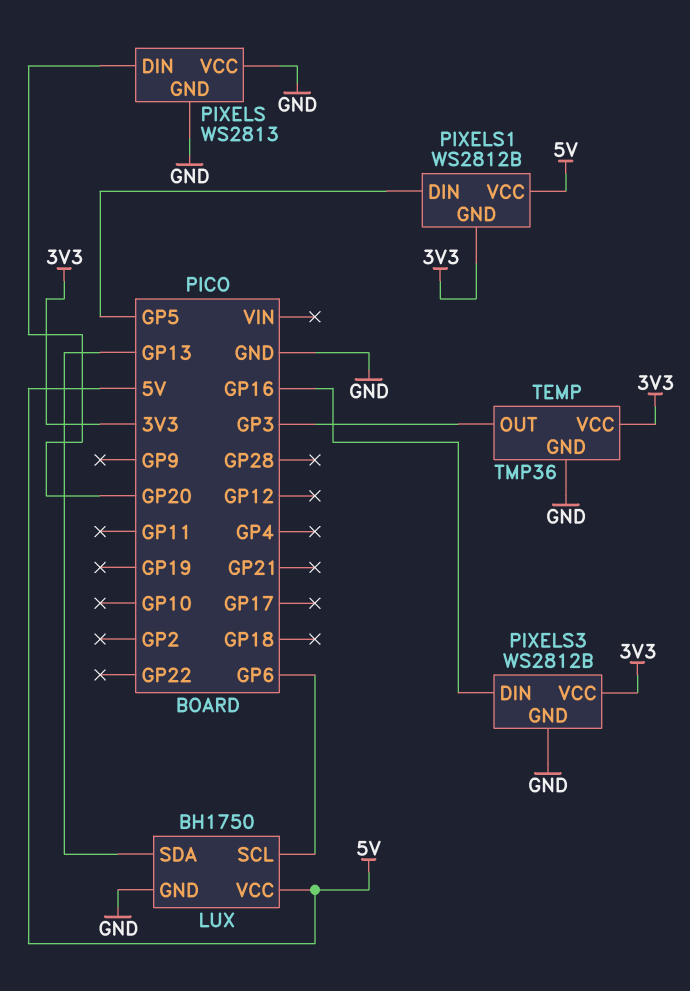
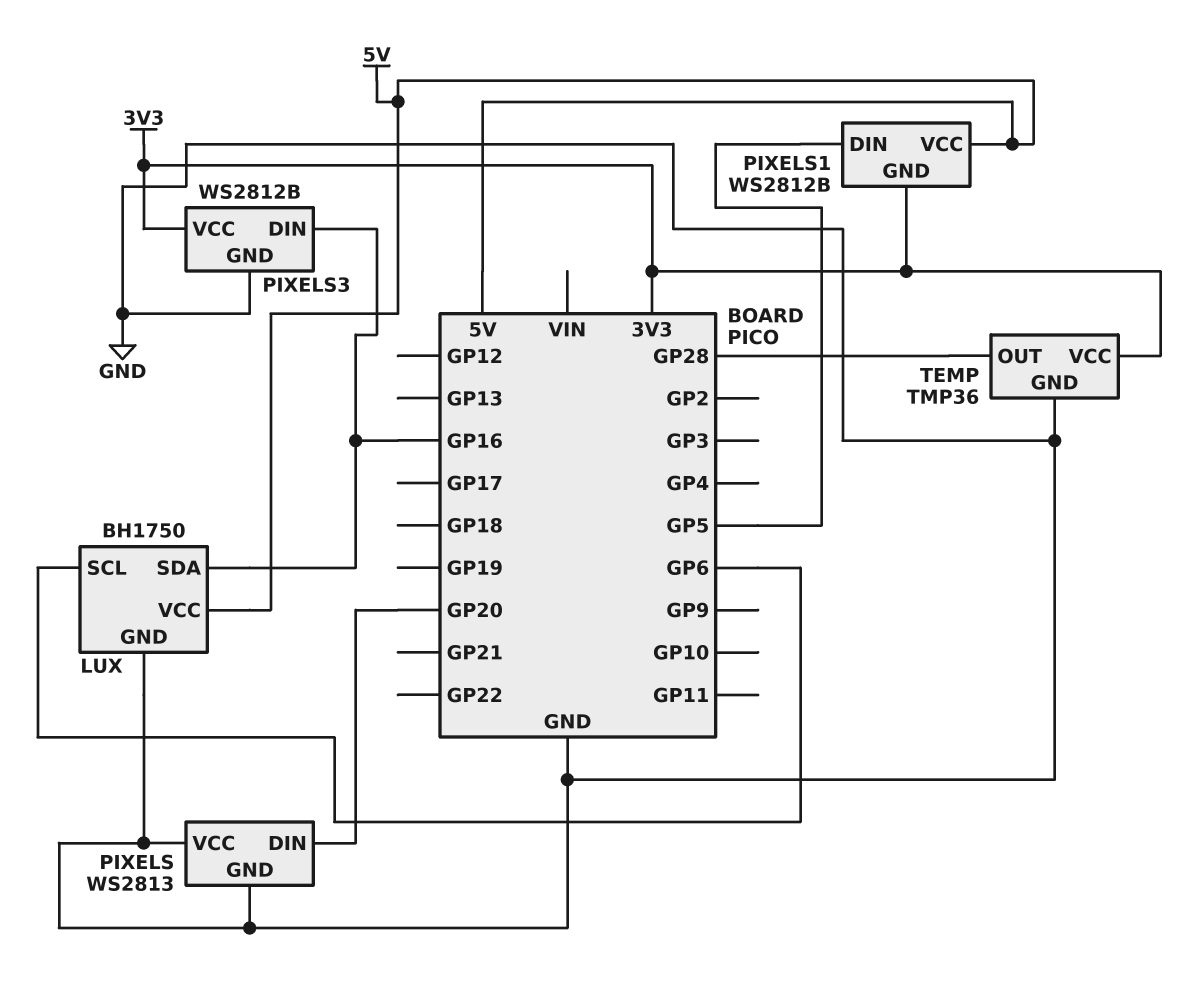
LUX pin SDA: GP13 -> GP16
TEMP pin OUT: GP3 -> GP28

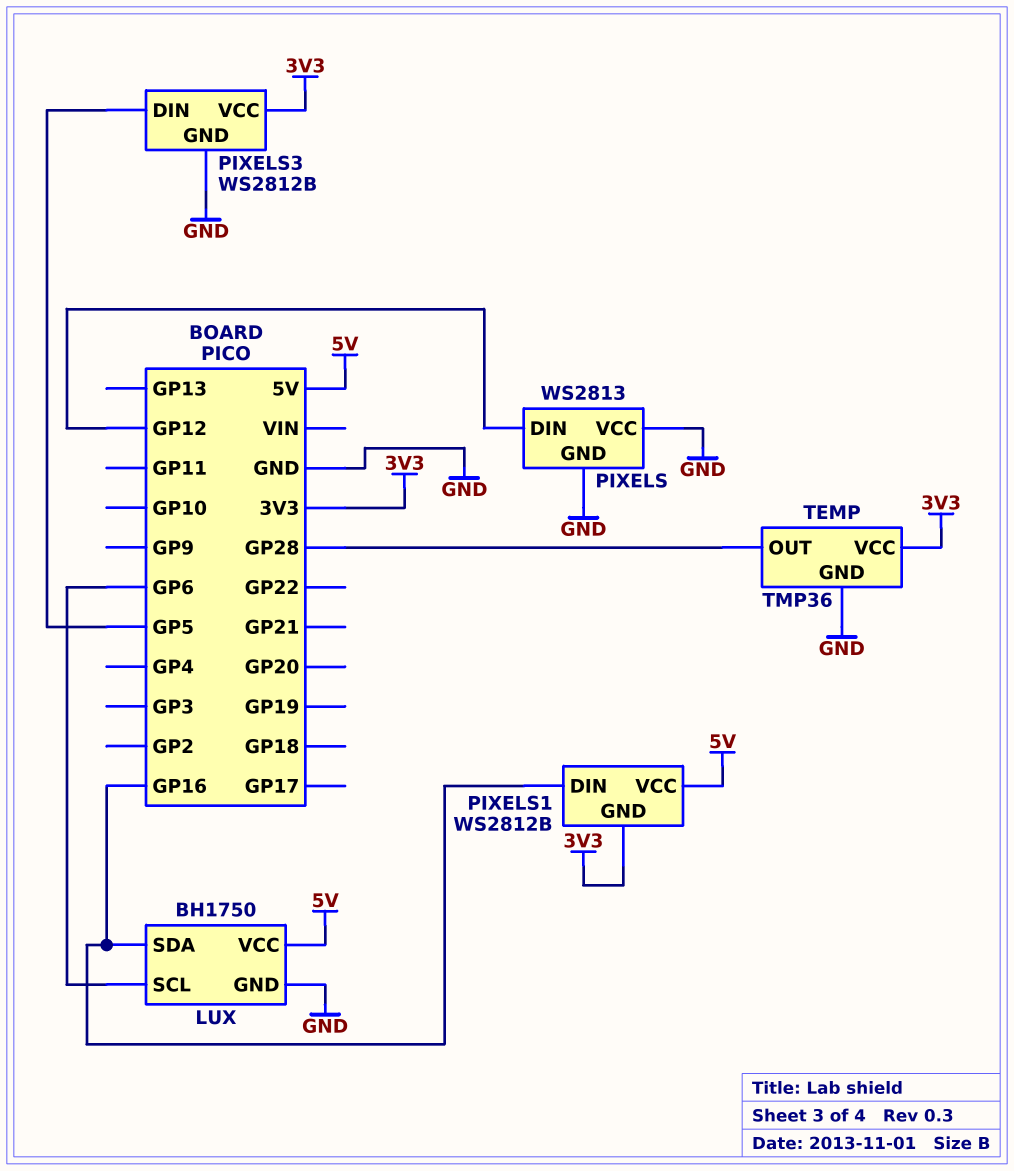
PIXELS pin DIN: GP20 -> GP12
PIXELS1 pin DIN: GP5 -> GP16
PIXELS3 pin DIN: GP16 -> GP5

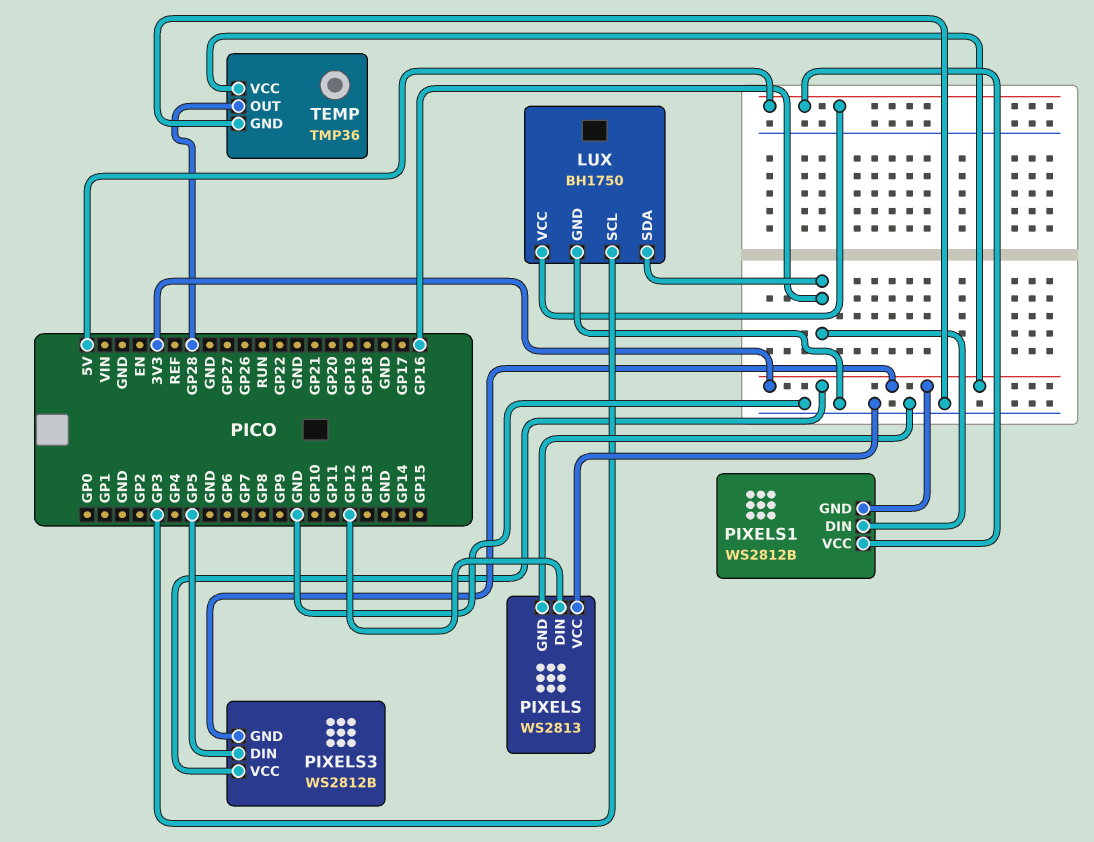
LUX pin SCL: GP6 -> GP3
PIXELS3 pin GND: GND -> 3V3

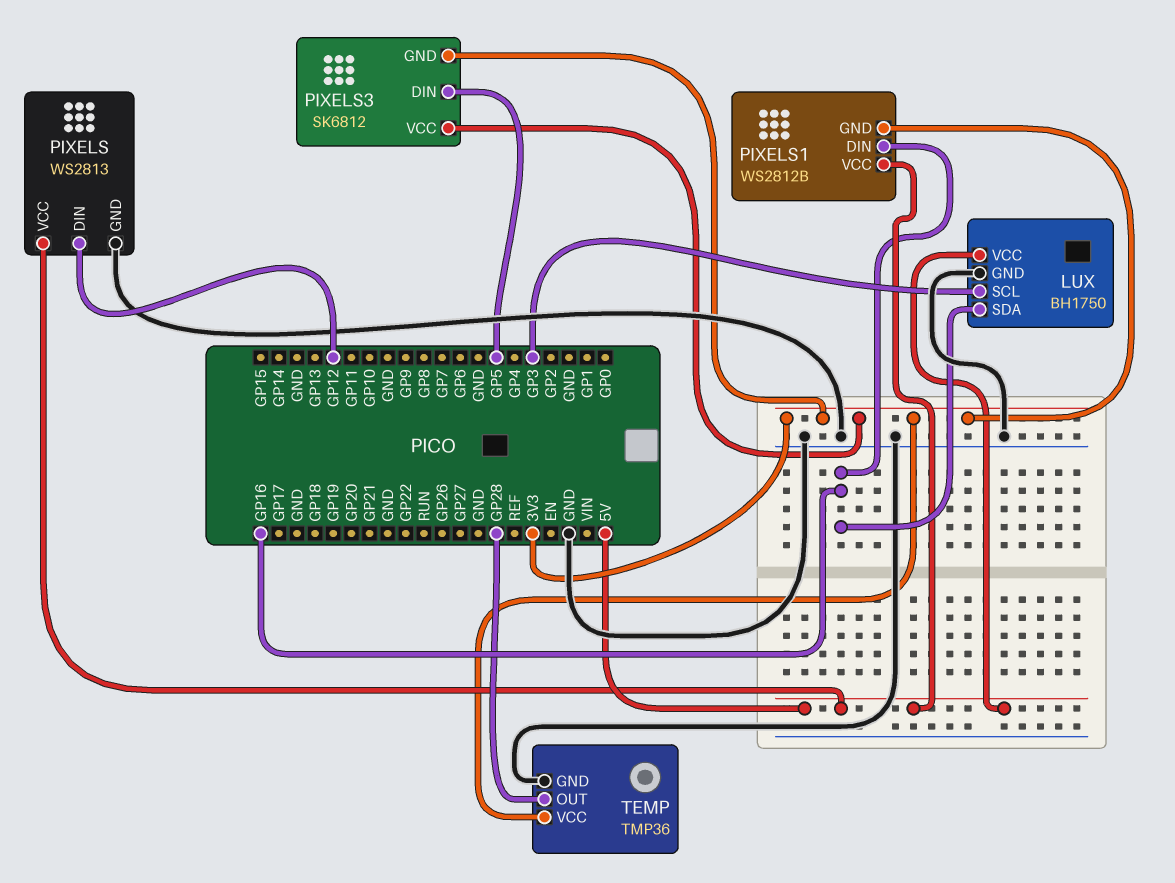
PIXELS pin VCC: GND -> 5V
PIXELS3: WS2812B -> SK6812

